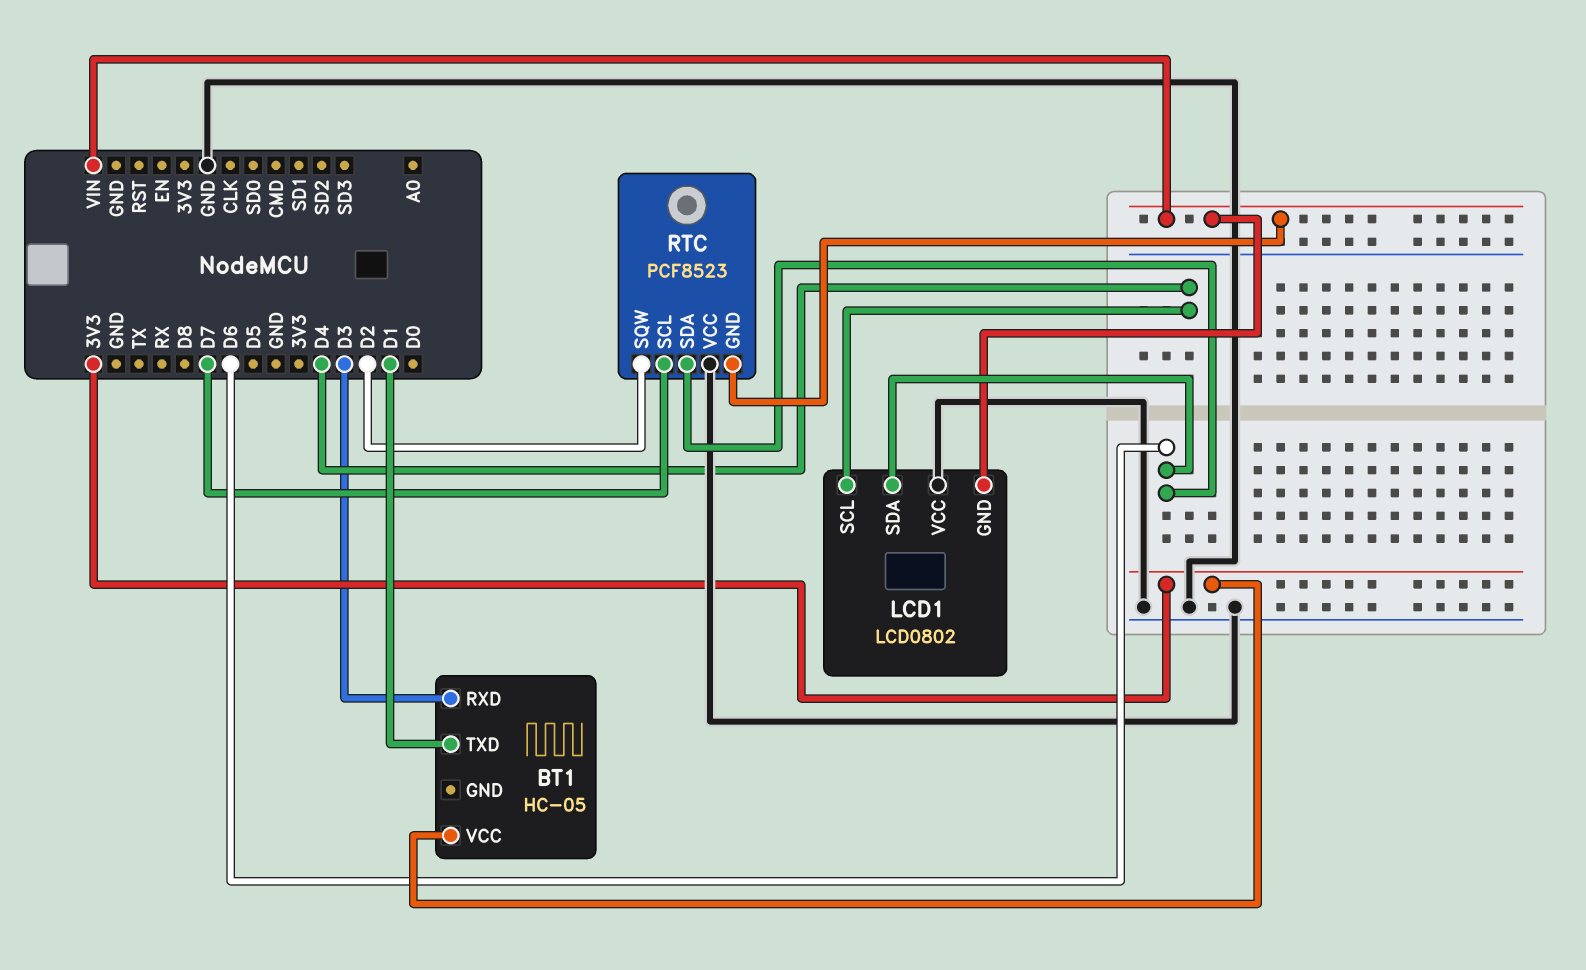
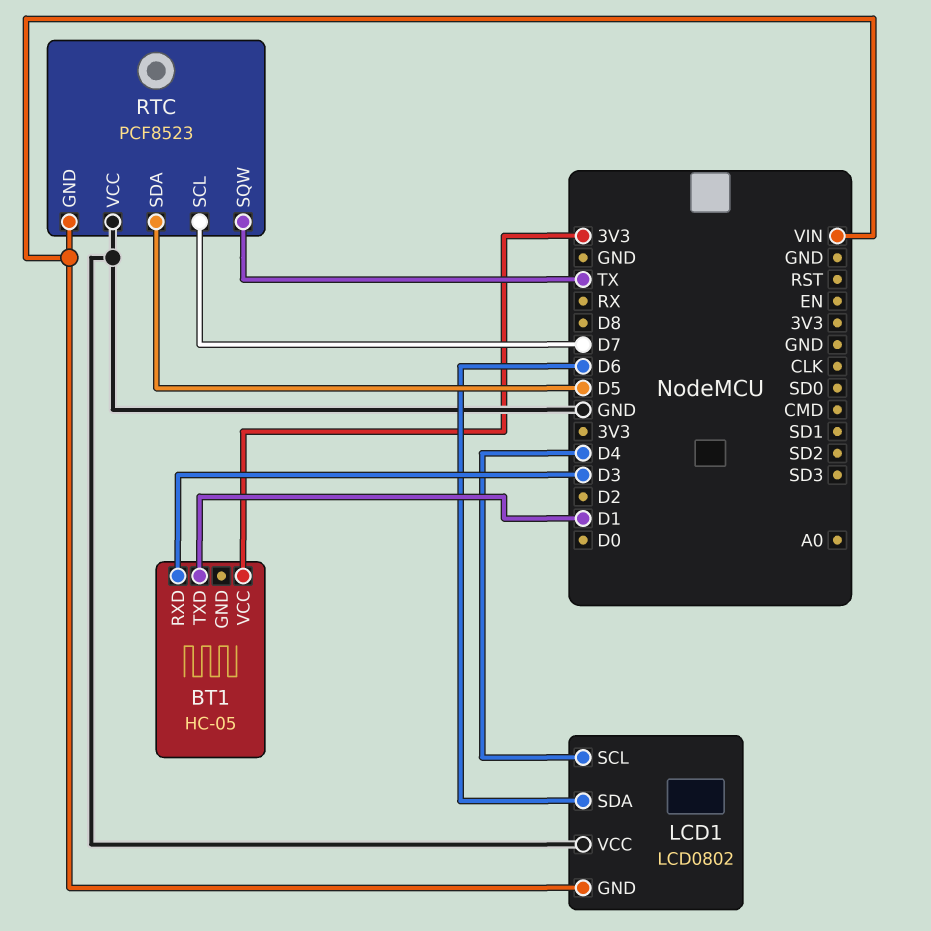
RTC pin SDA: D6 -> D5
RTC pin SQW: D2 -> TX

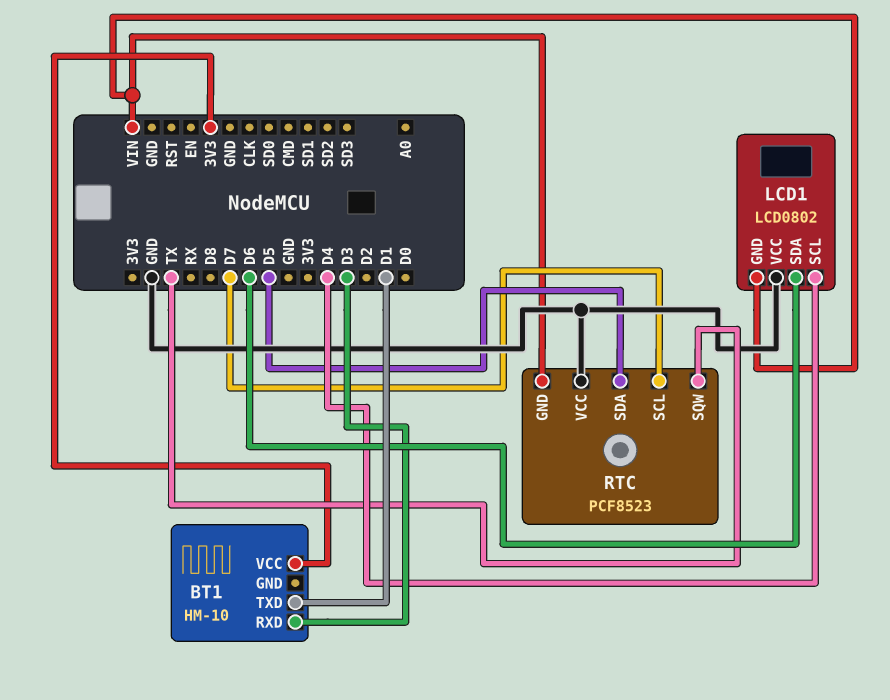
BT1: HC-05 -> HM-10

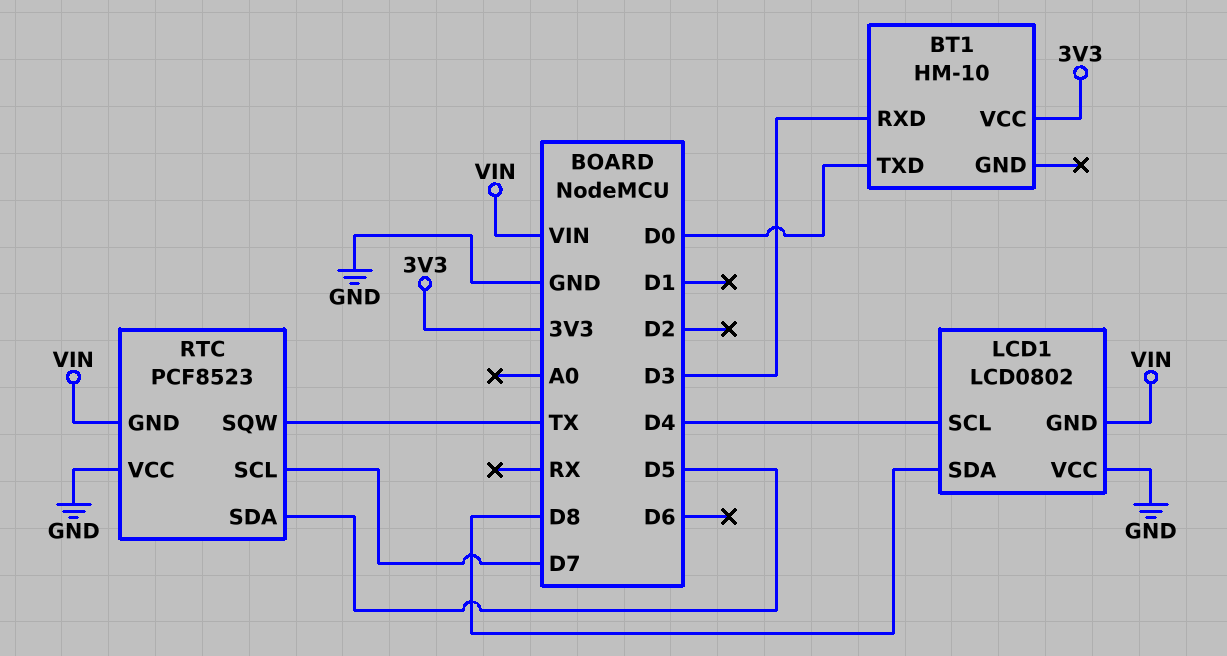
BT1 pin TXD: D1 -> D0
LCD1 pin SDA: D6 -> D8

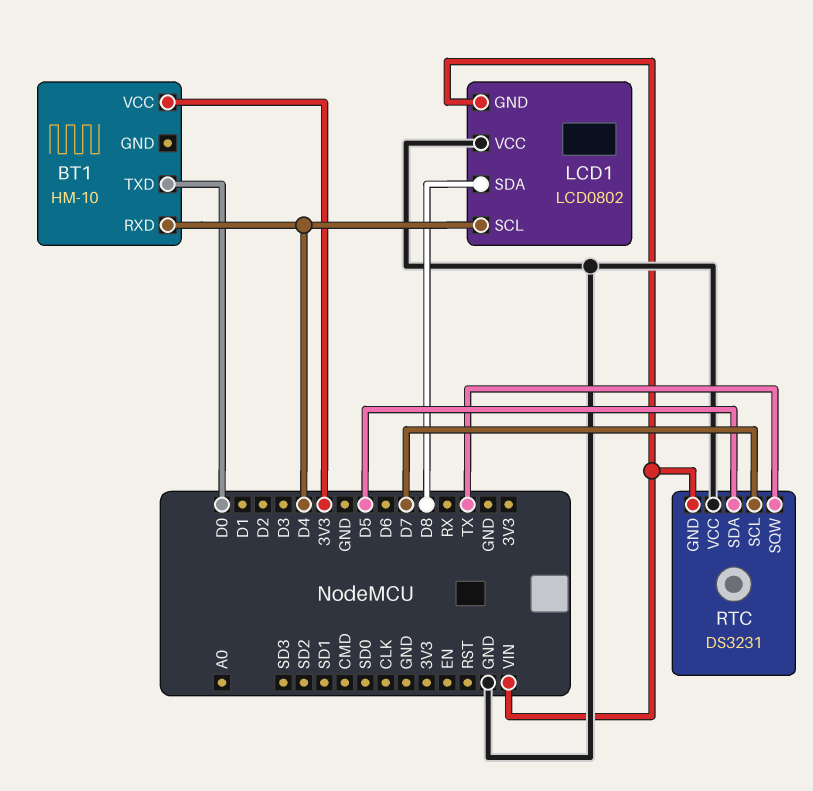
BT1 pin RXD: D3 -> D4
RTC: PCF8523 -> DS3231

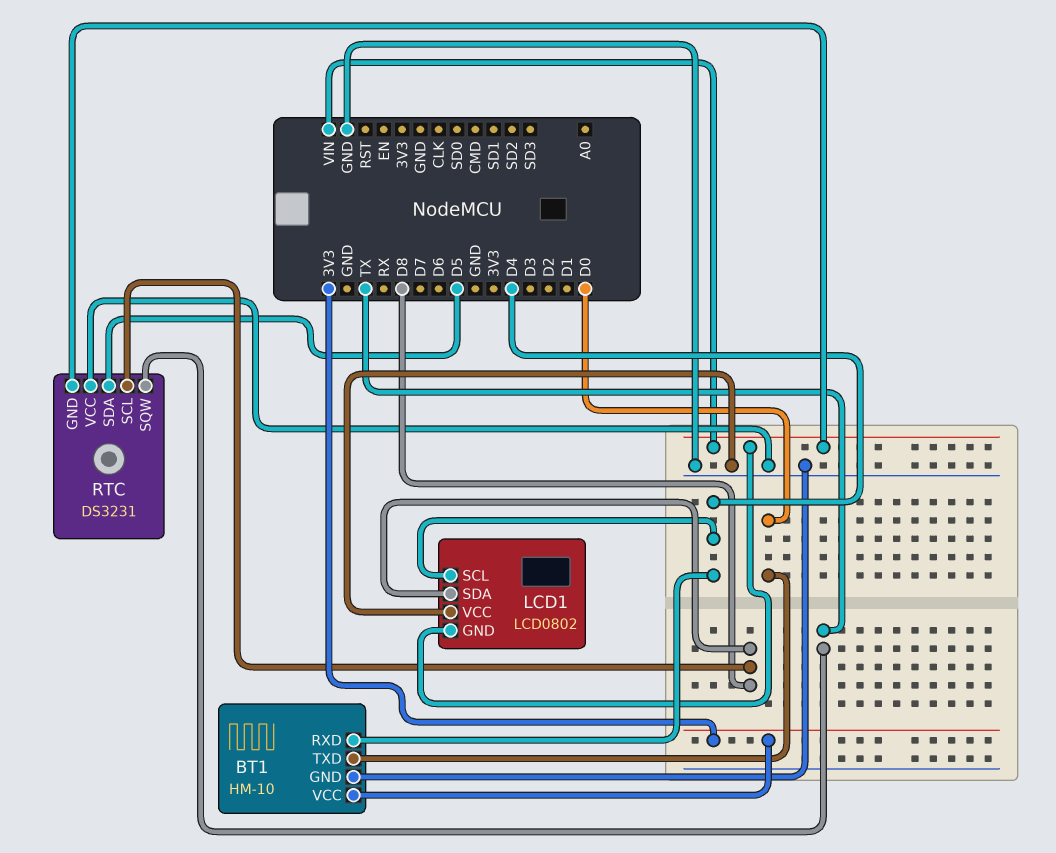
BT1 pin GND: none -> GND
RTC pin SCL: D7 -> D8

